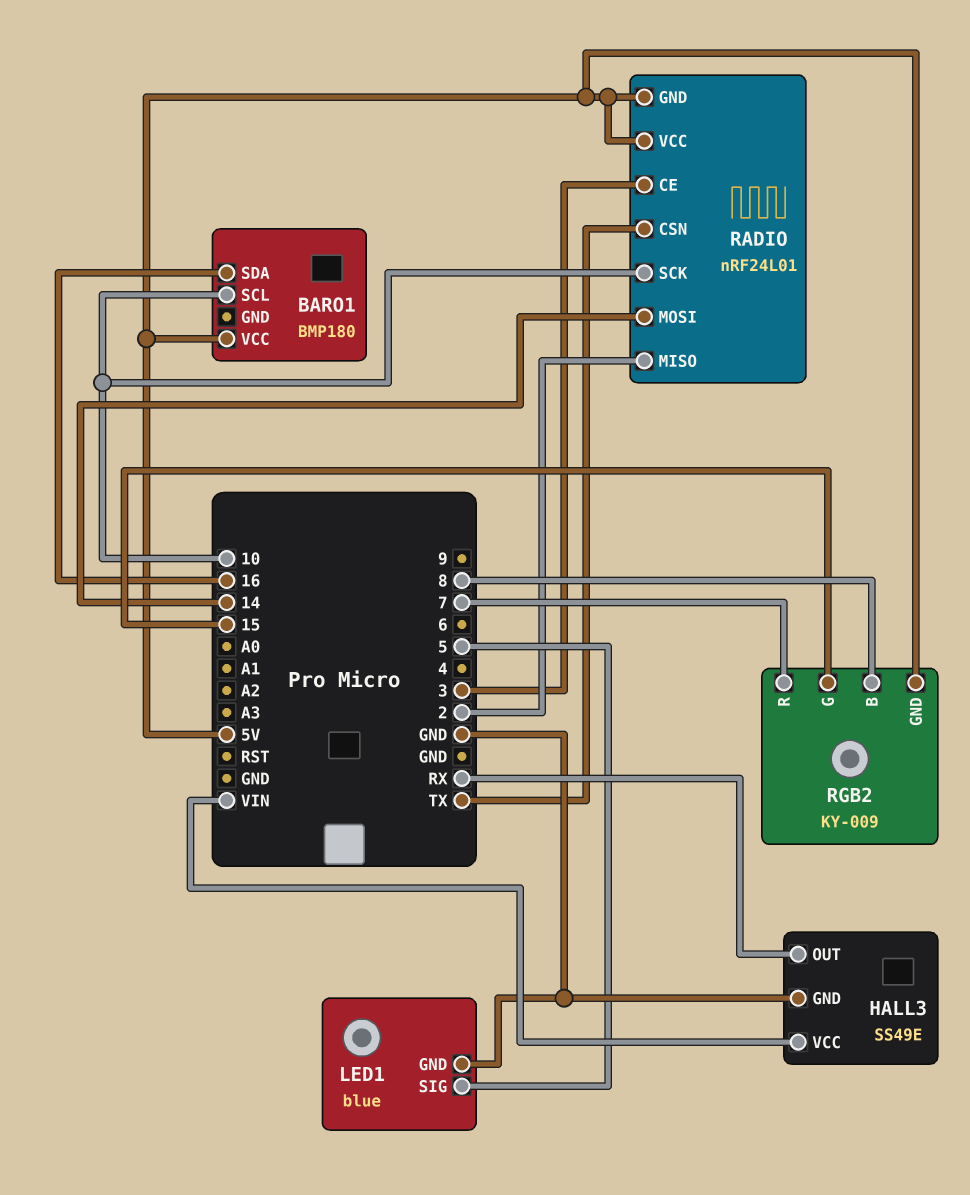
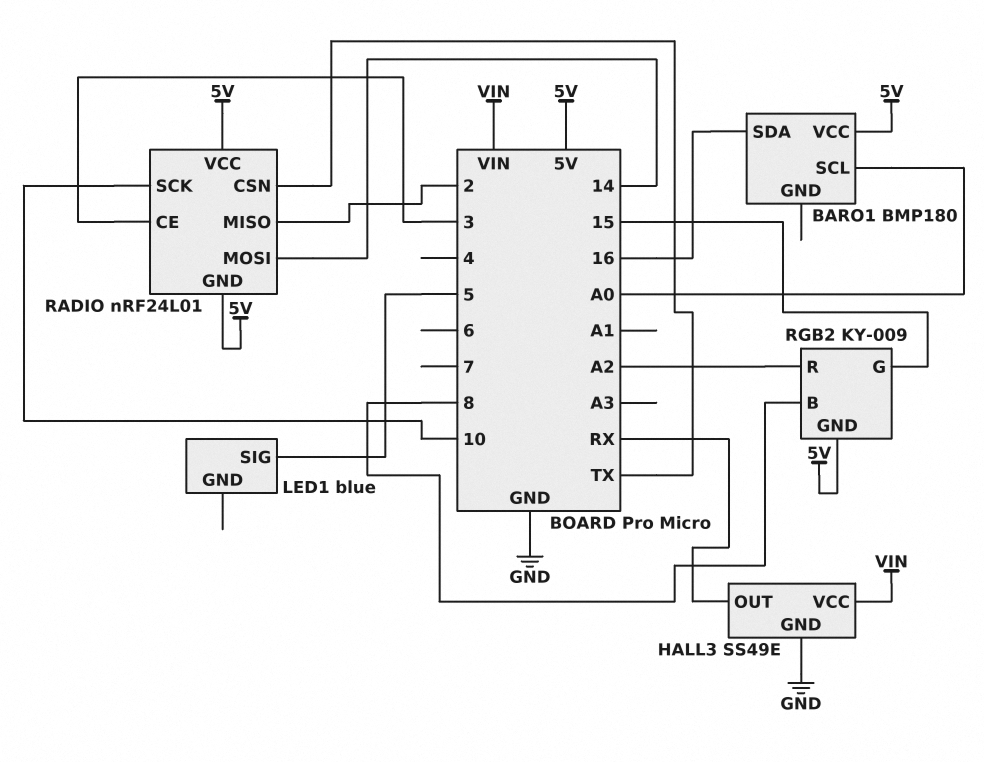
BARO1 pin SCL: 10 -> A0
LED1 pin GND: GND -> none
RGB2 pin R: 7 -> A2

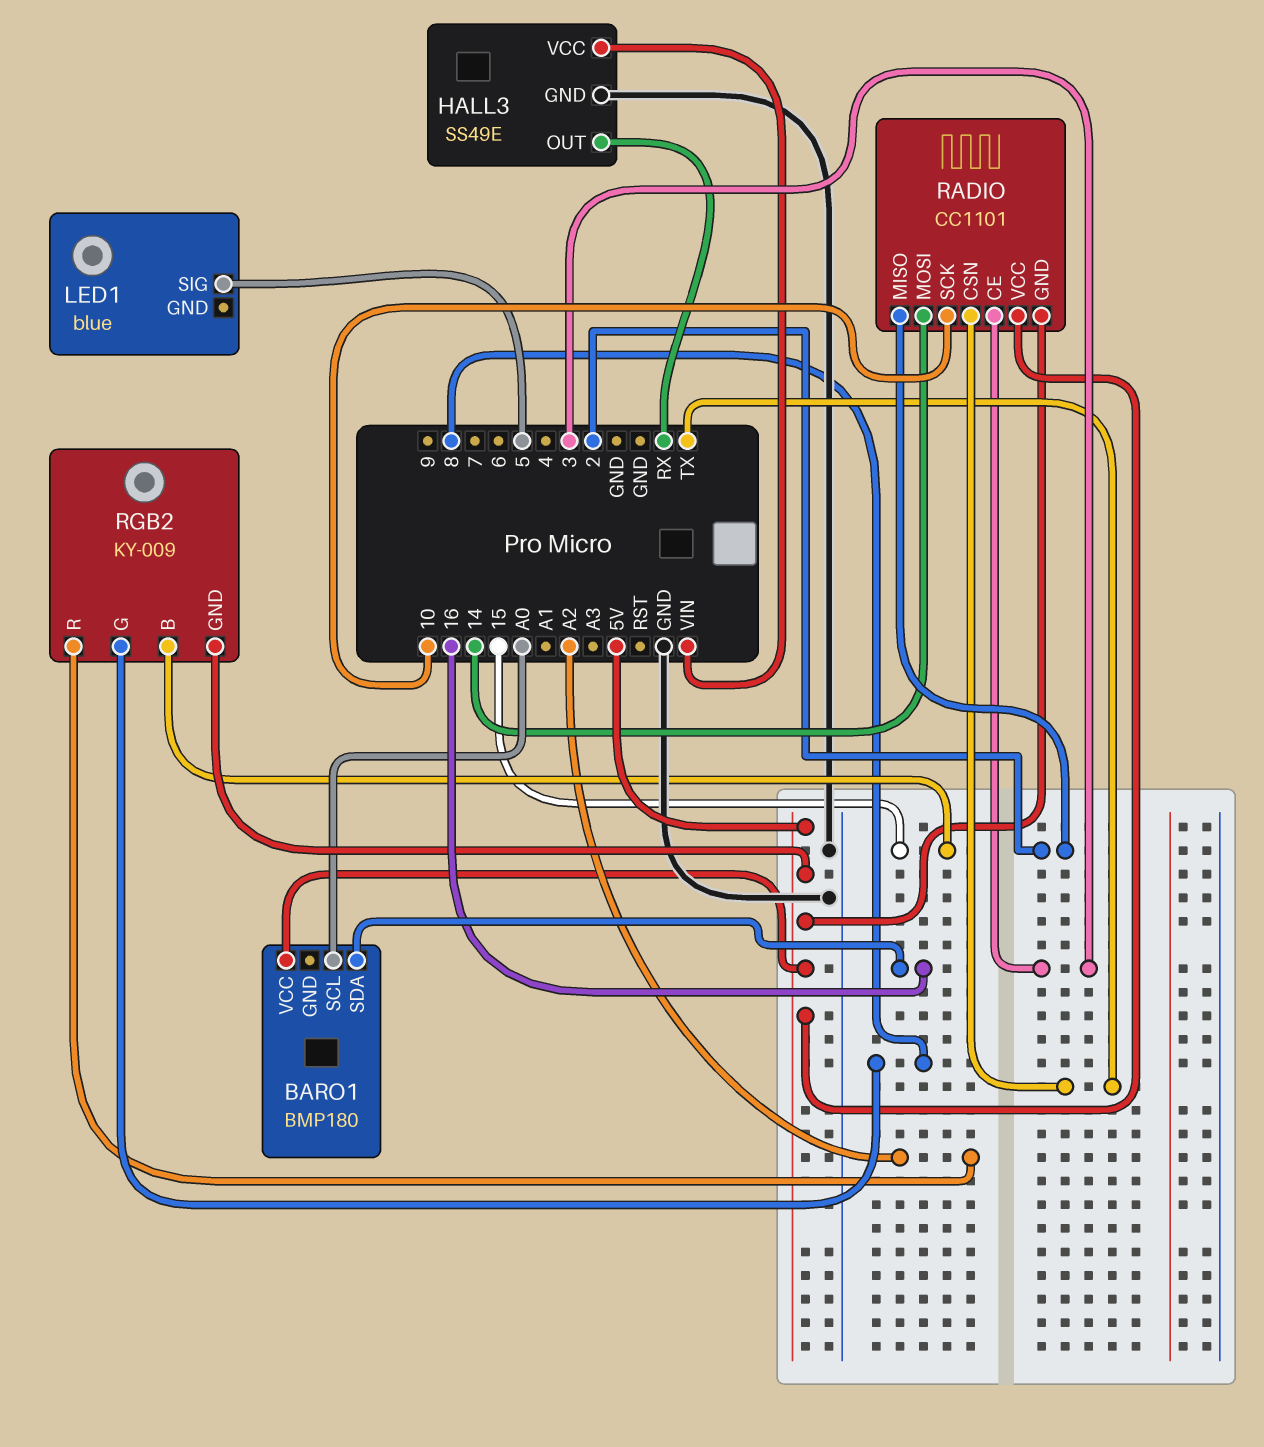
RADIO: nRF24L01 -> CC1101
RGB2 pin B: 8 -> 15
RGB2 pin G: 15 -> 8

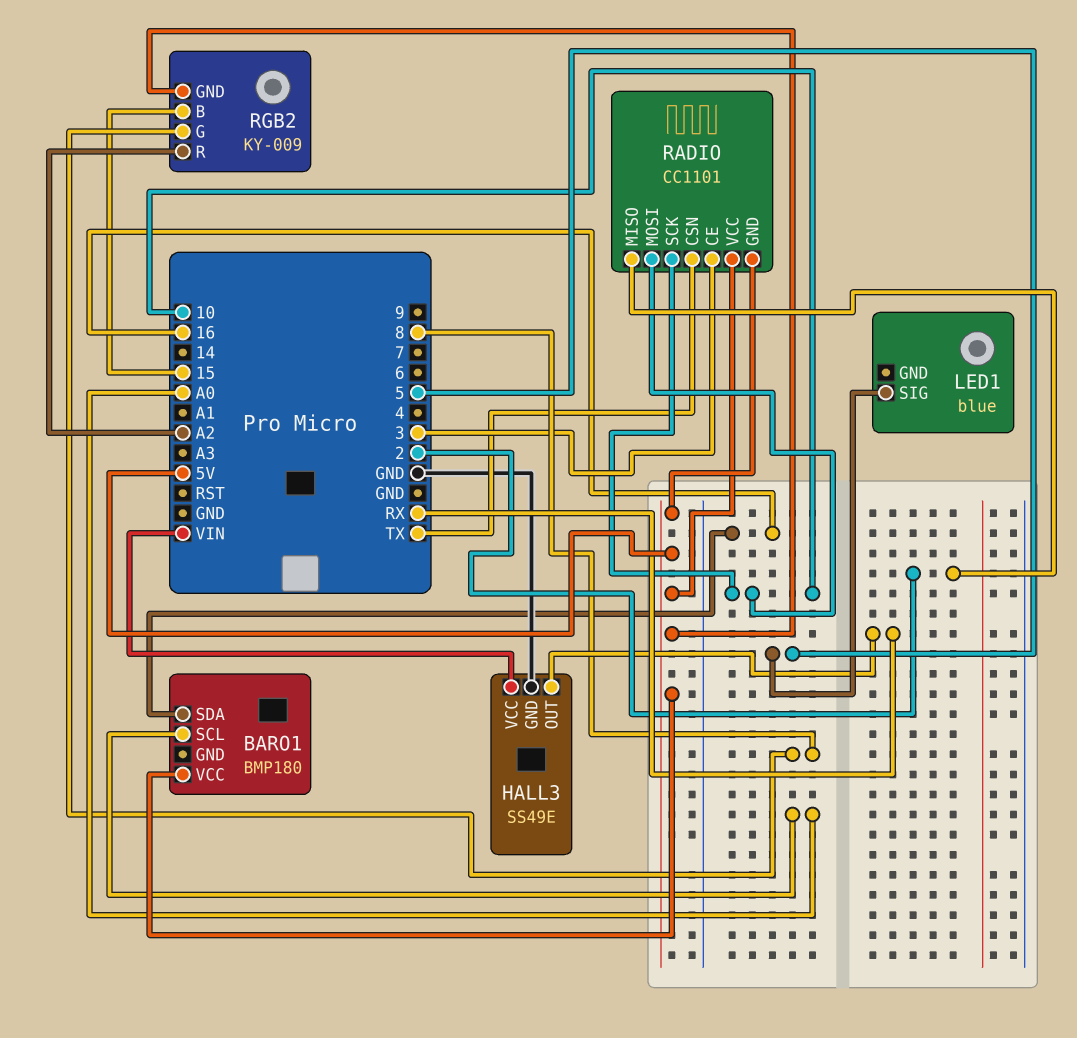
RADIO pin MOSI: 14 -> 10

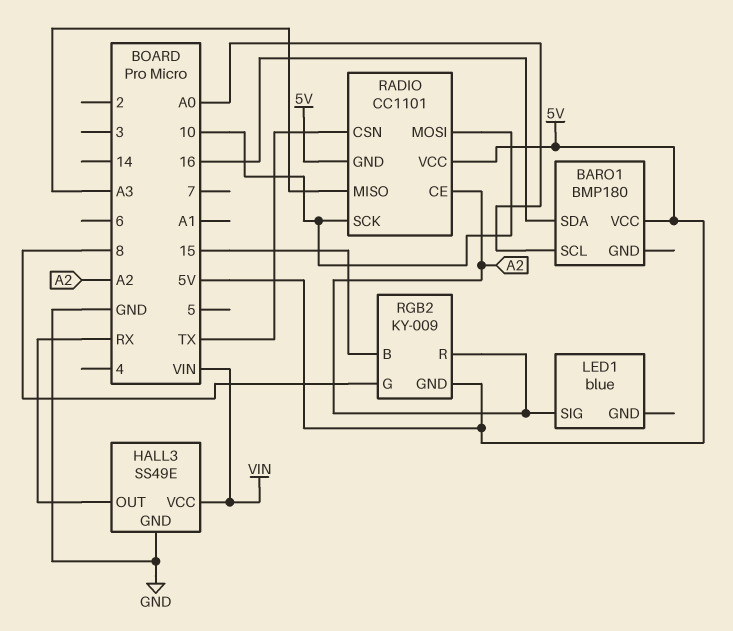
LED1 pin SIG: 5 -> A2
RADIO pin CE: 3 -> A2
RADIO pin MISO: 2 -> A3

